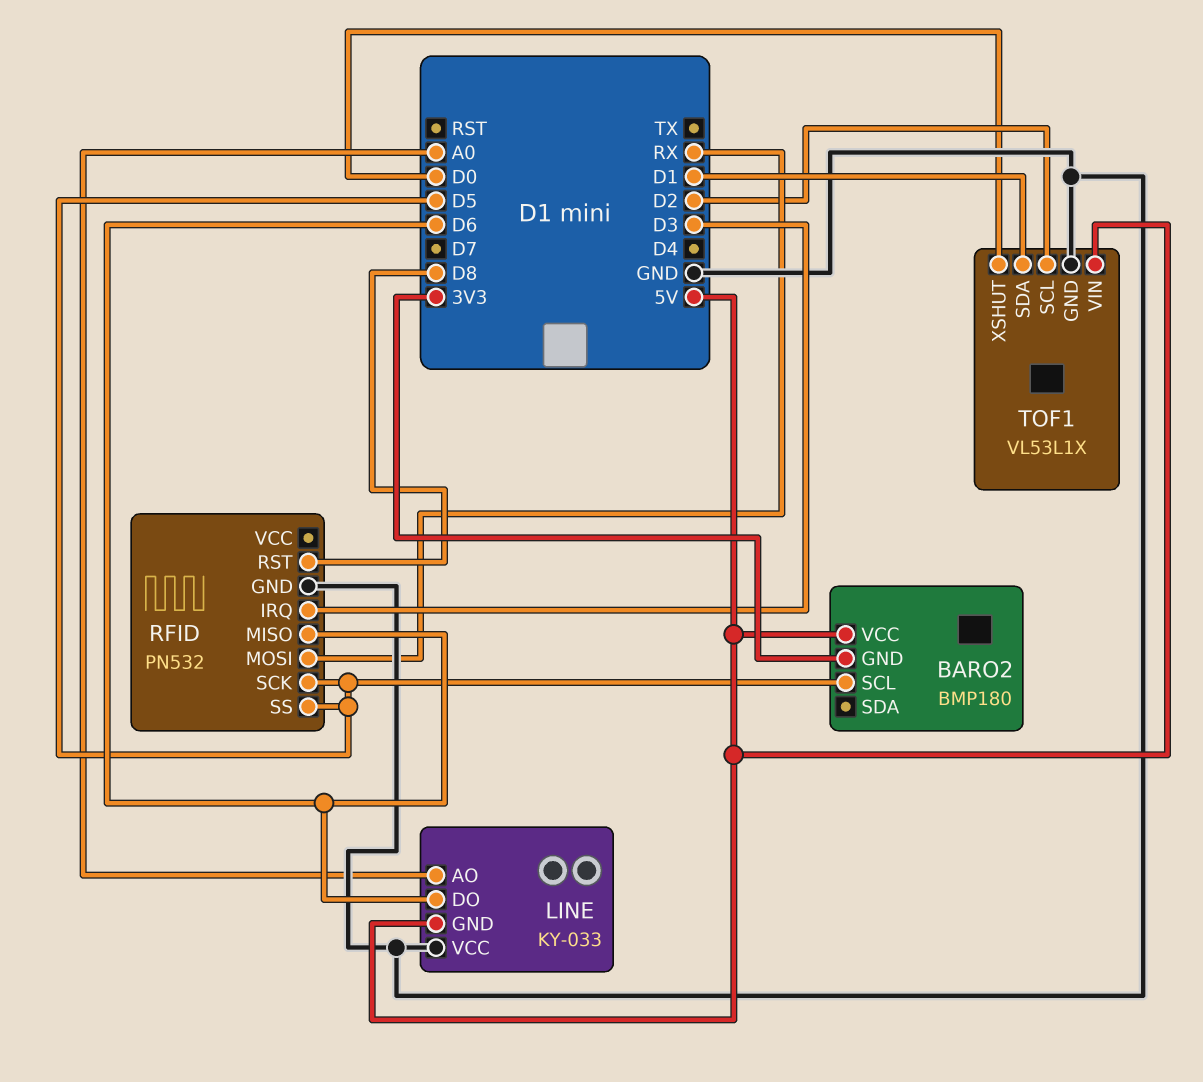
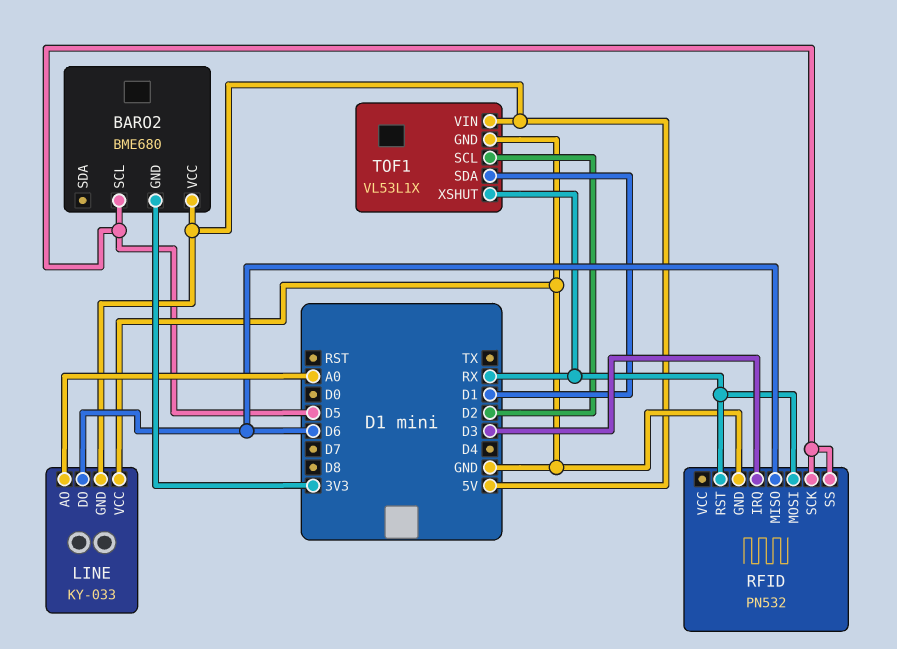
BARO2: BMP180 -> BME680
RFID pin RST: D8 -> RX
TOF1 pin XSHUT: D0 -> RX

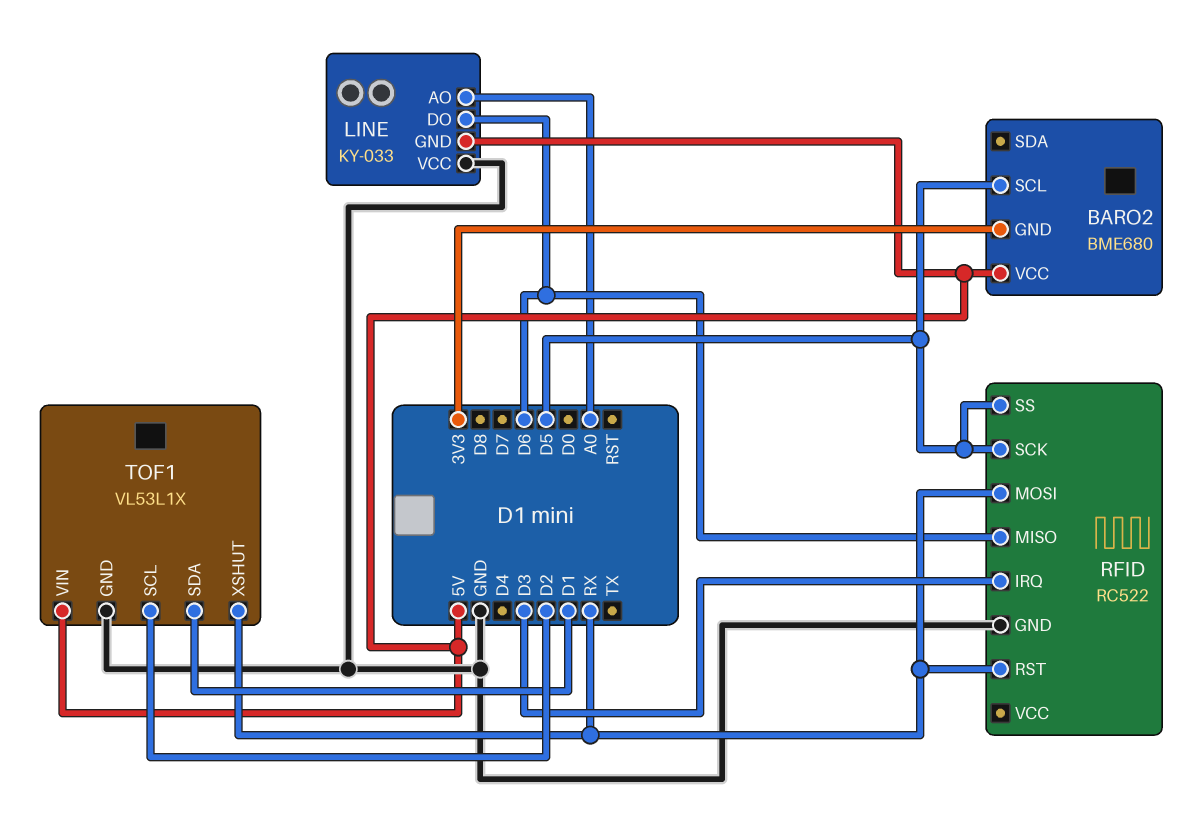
RFID: PN532 -> RC522

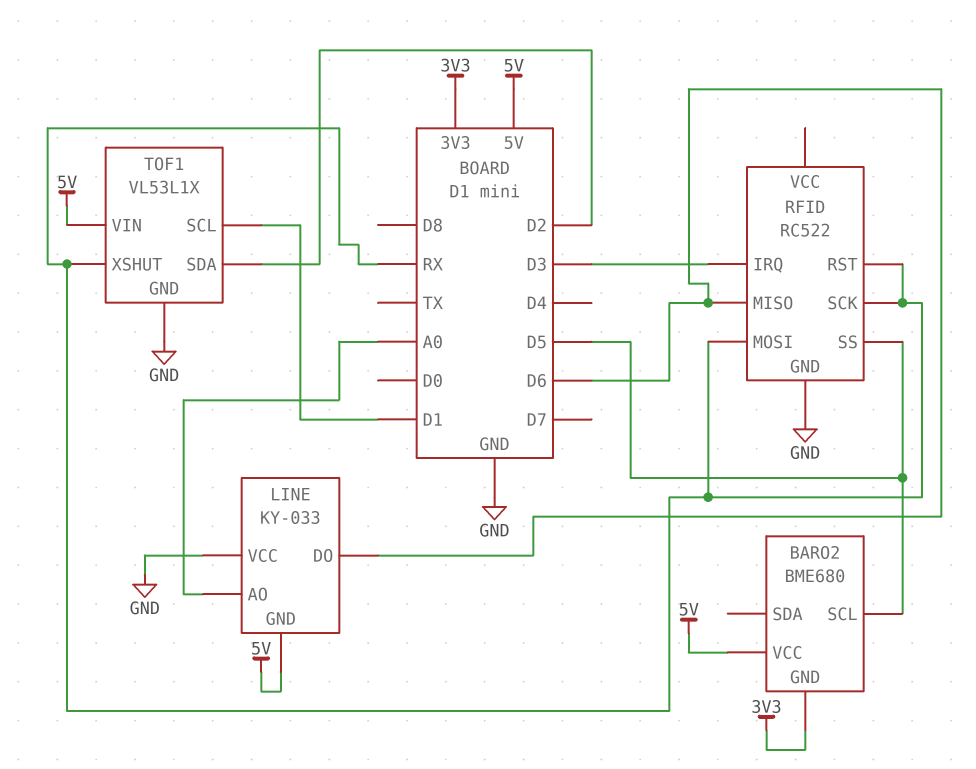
RFID pin SCK: D5 -> RX
TOF1 pin SCL: D2 -> D1
TOF1 pin SDA: D1 -> D2

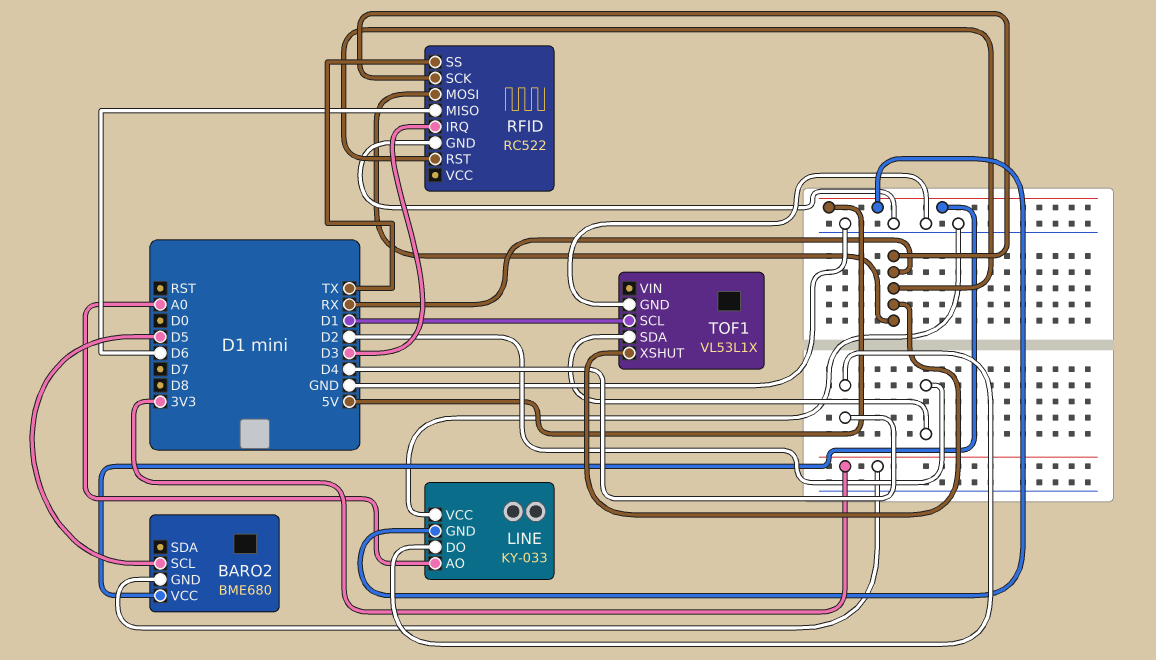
LINE pin DO: D6 -> D4
RFID pin SS: D5 -> TX
TOF1 pin VIN: 5V -> none

